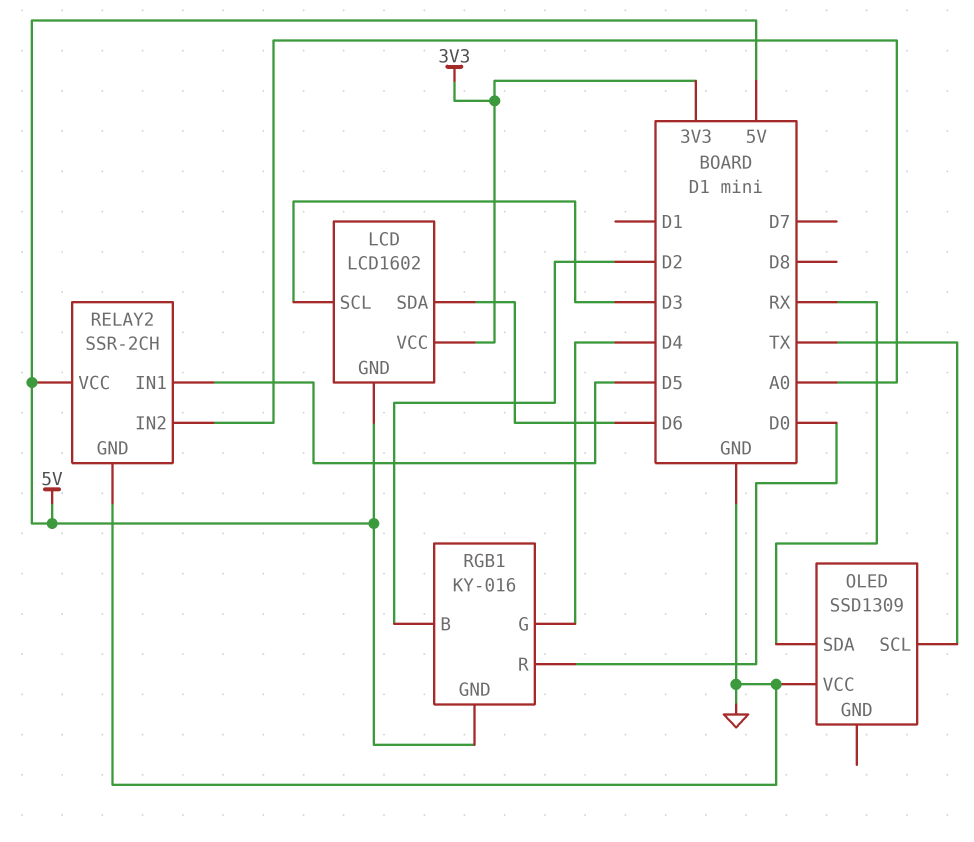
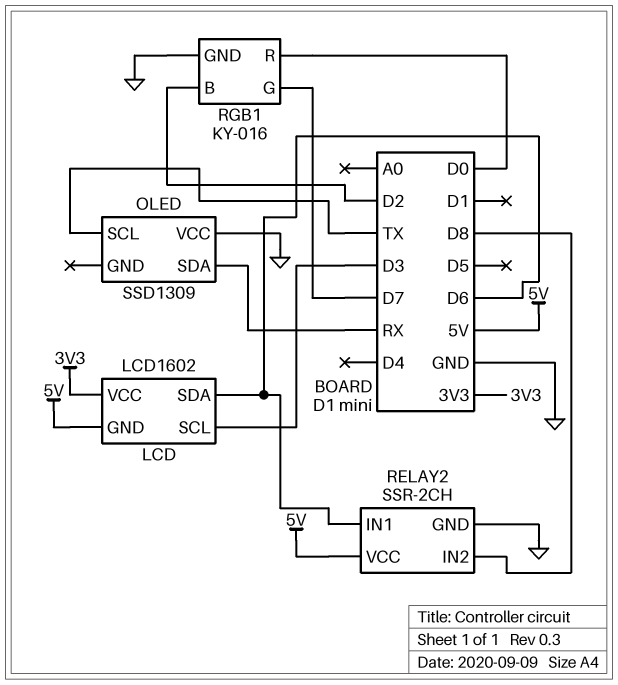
RELAY2 pin IN1: D5 -> D6
RELAY2 pin IN2: A0 -> D8
RGB1 pin G: D4 -> D7
RGB1 pin GND: 5V -> GND

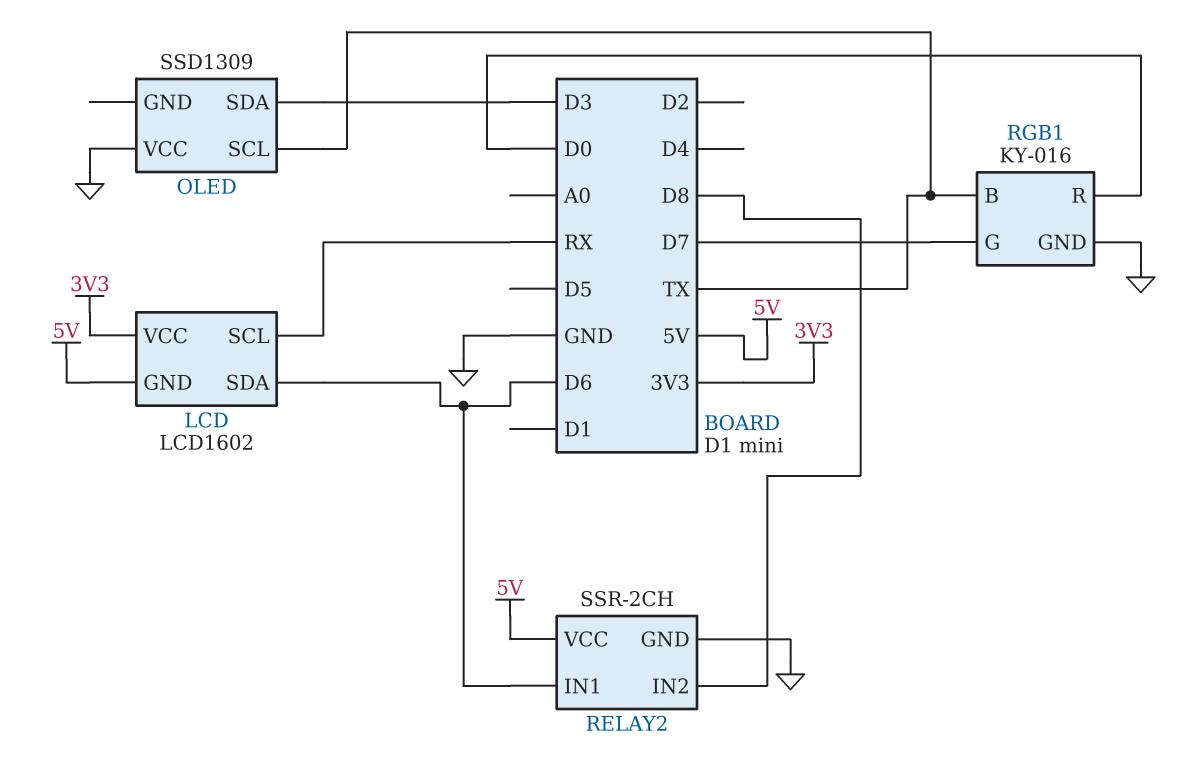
LCD pin SCL: D3 -> RX
OLED pin SDA: RX -> D3
RGB1 pin B: D2 -> TX

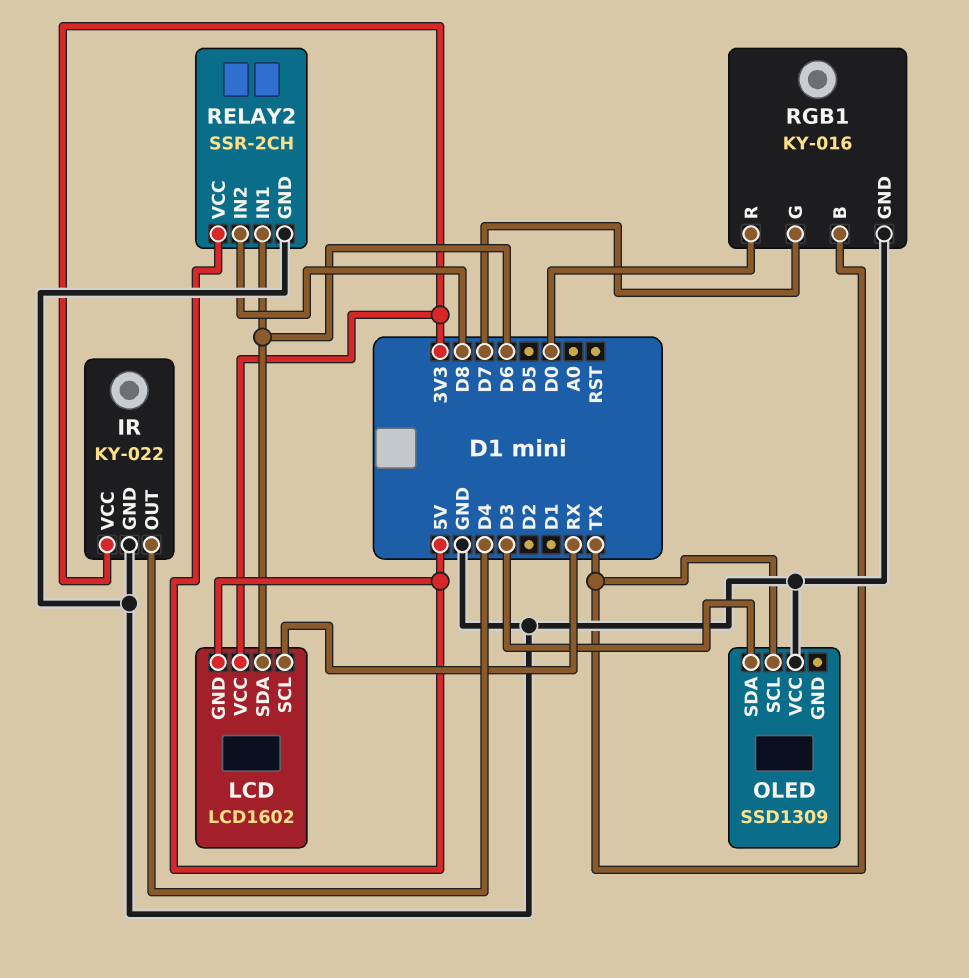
IR: none -> KY-022
IR pin GND: none -> GND
IR pin OUT: none -> D4
IR pin VCC: none -> 3V3

